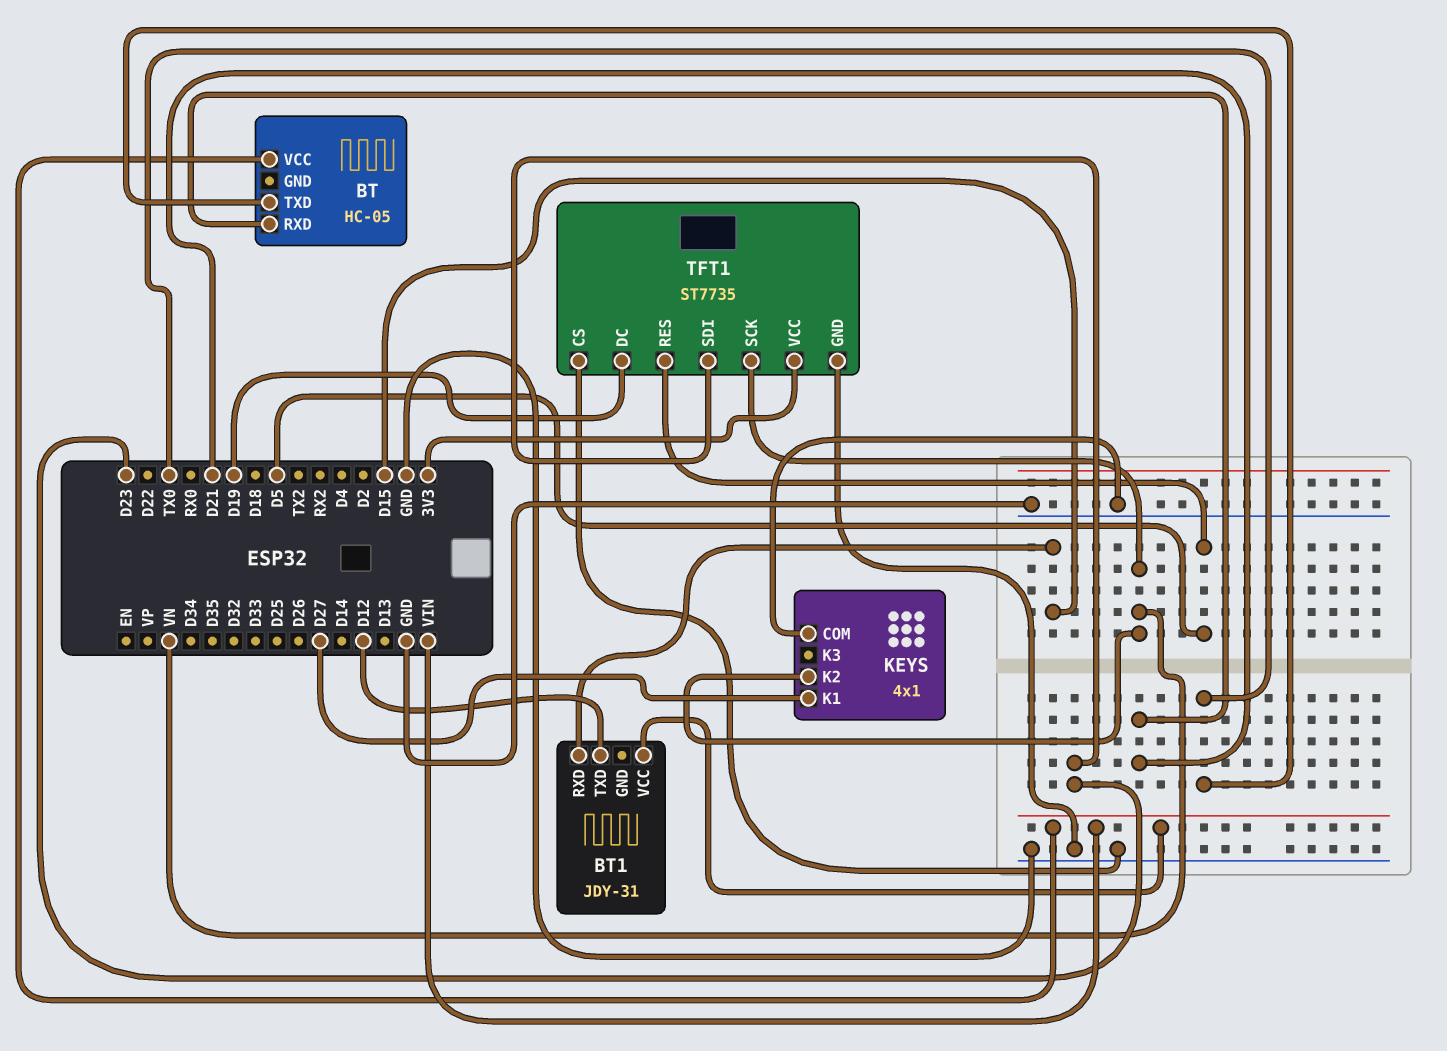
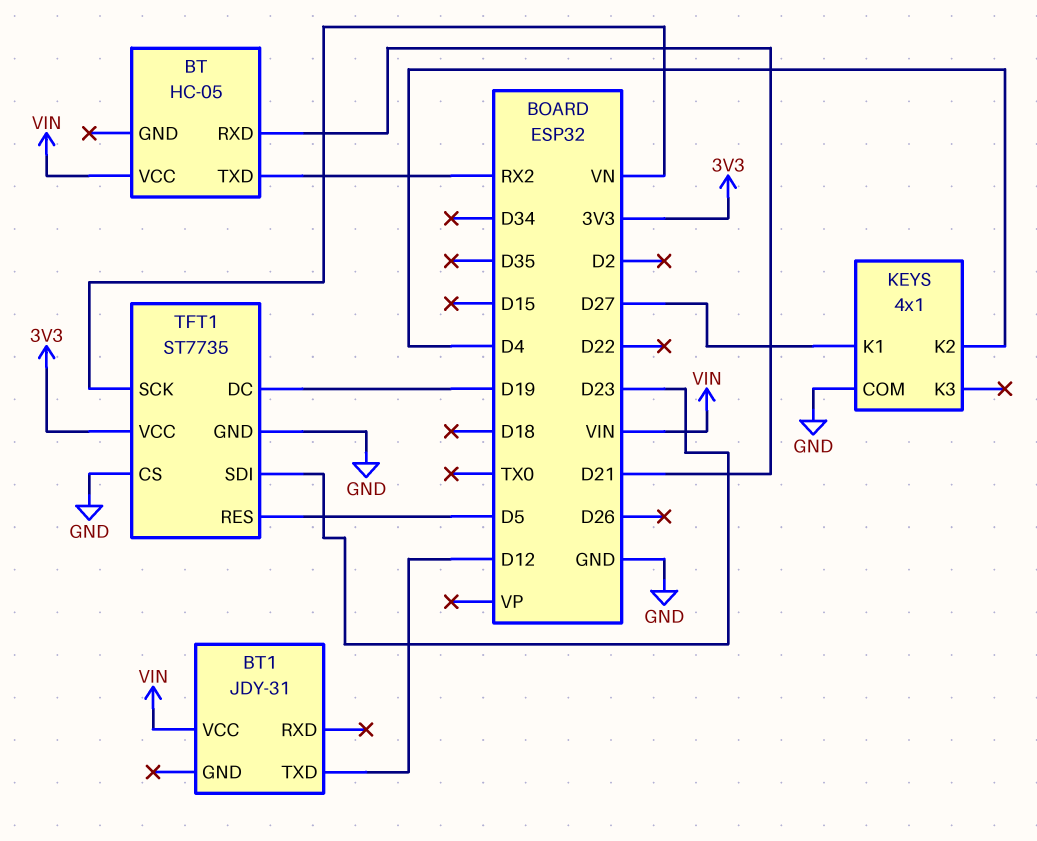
BT pin TXD: TX0 -> RX2
BT1 pin RXD: D15 -> none
KEYS pin K2: VN -> D4

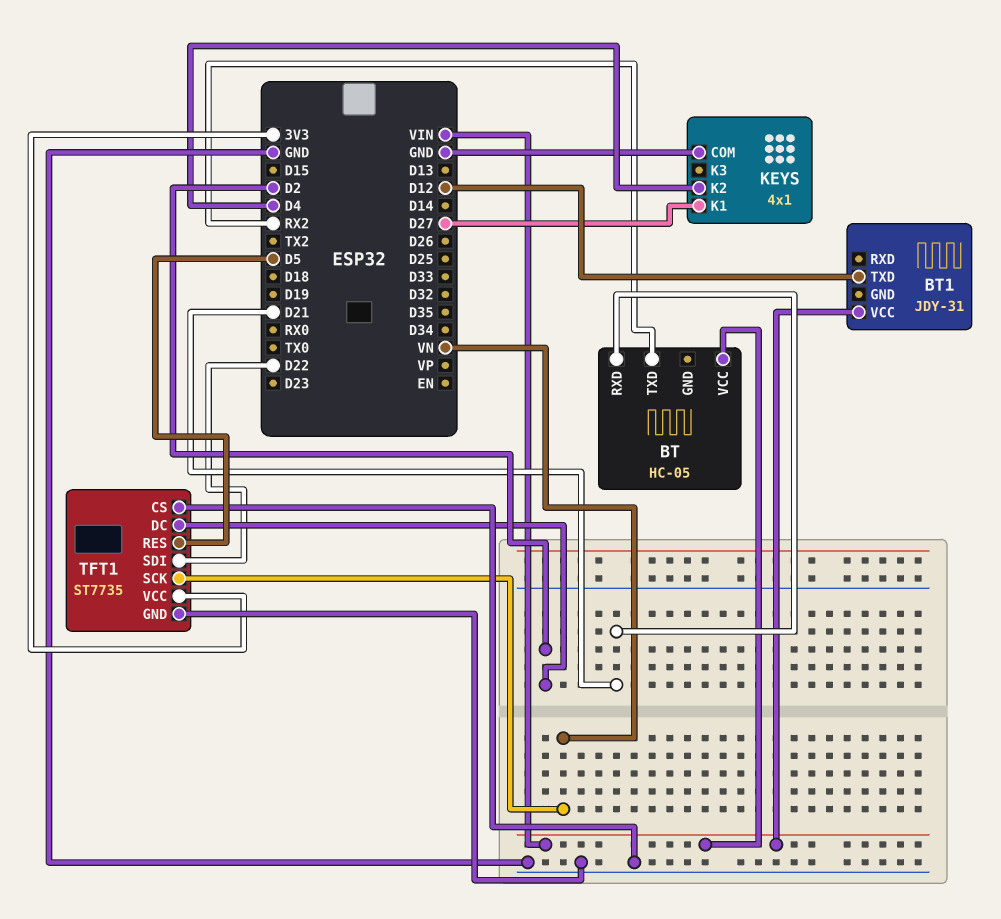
TFT1 pin DC: D19 -> D2
TFT1 pin SDI: D23 -> D22

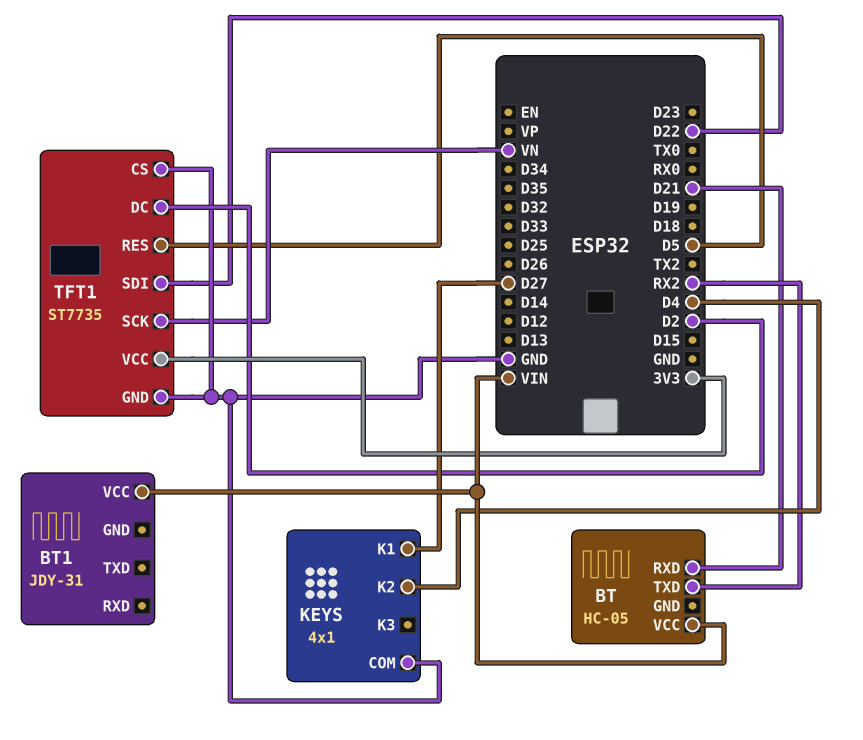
BT1 pin TXD: D12 -> none

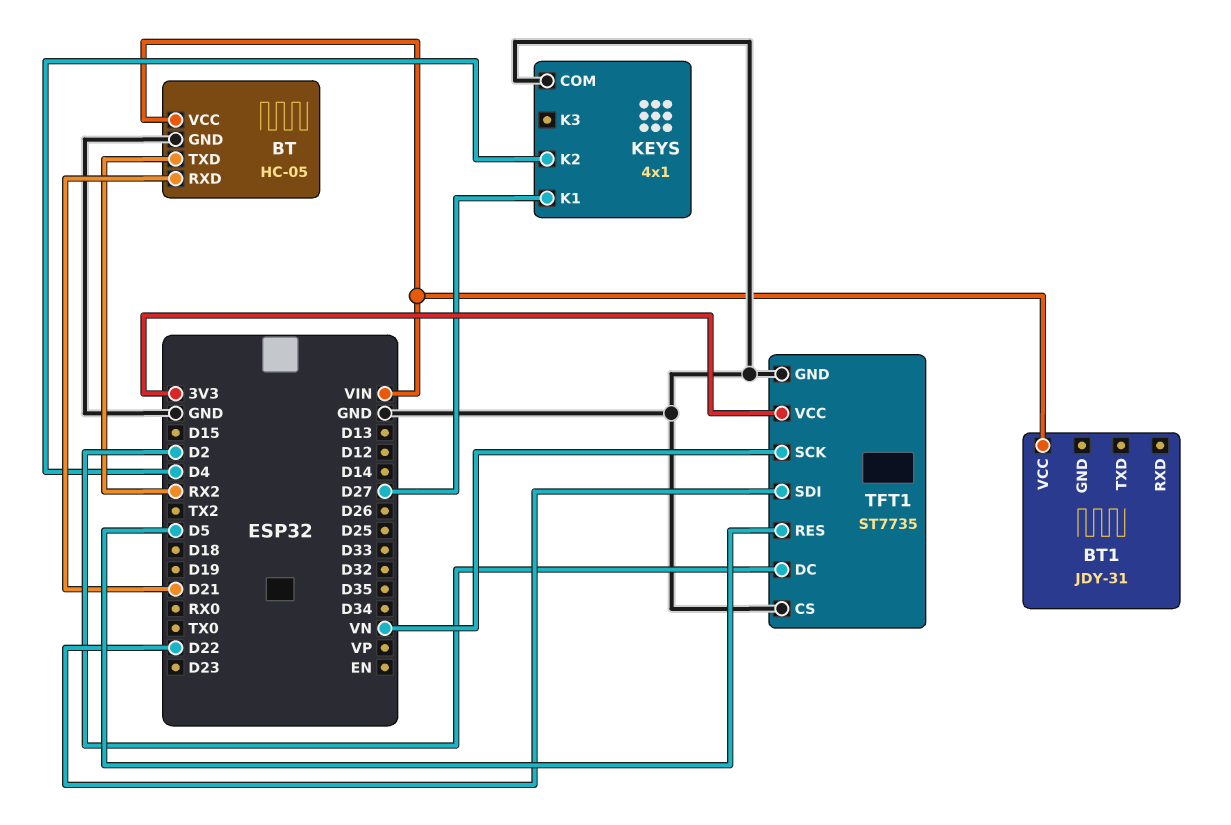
BT pin GND: none -> GND

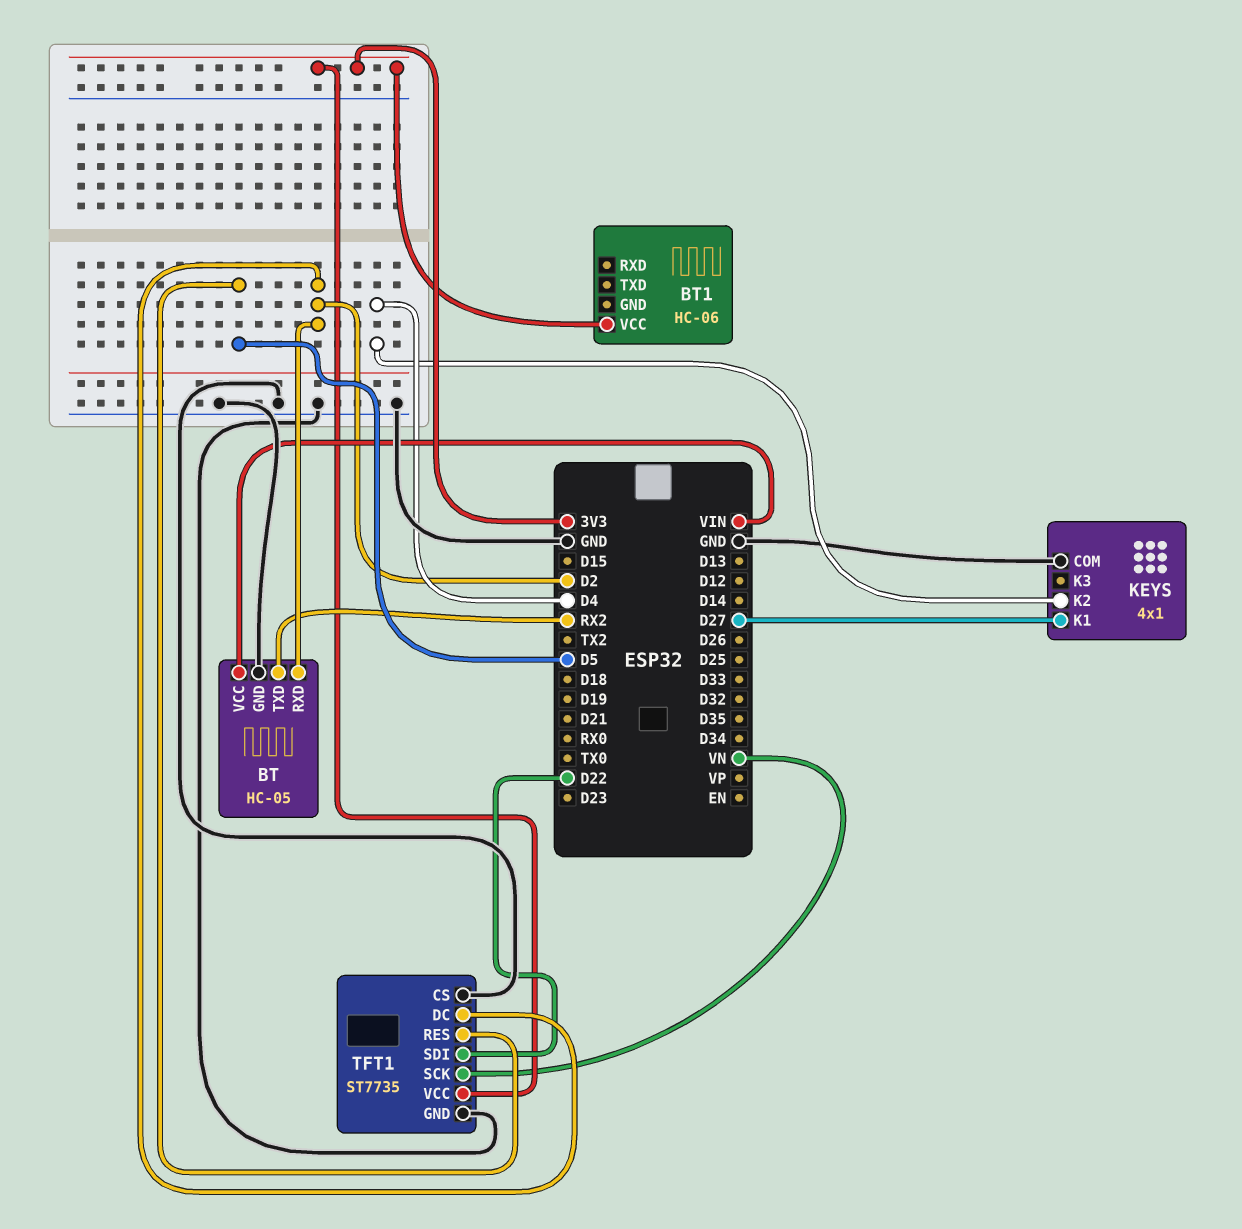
BT pin RXD: D21 -> D2
BT1: JDY-31 -> HC-06
BT1 pin VCC: VIN -> 3V3

